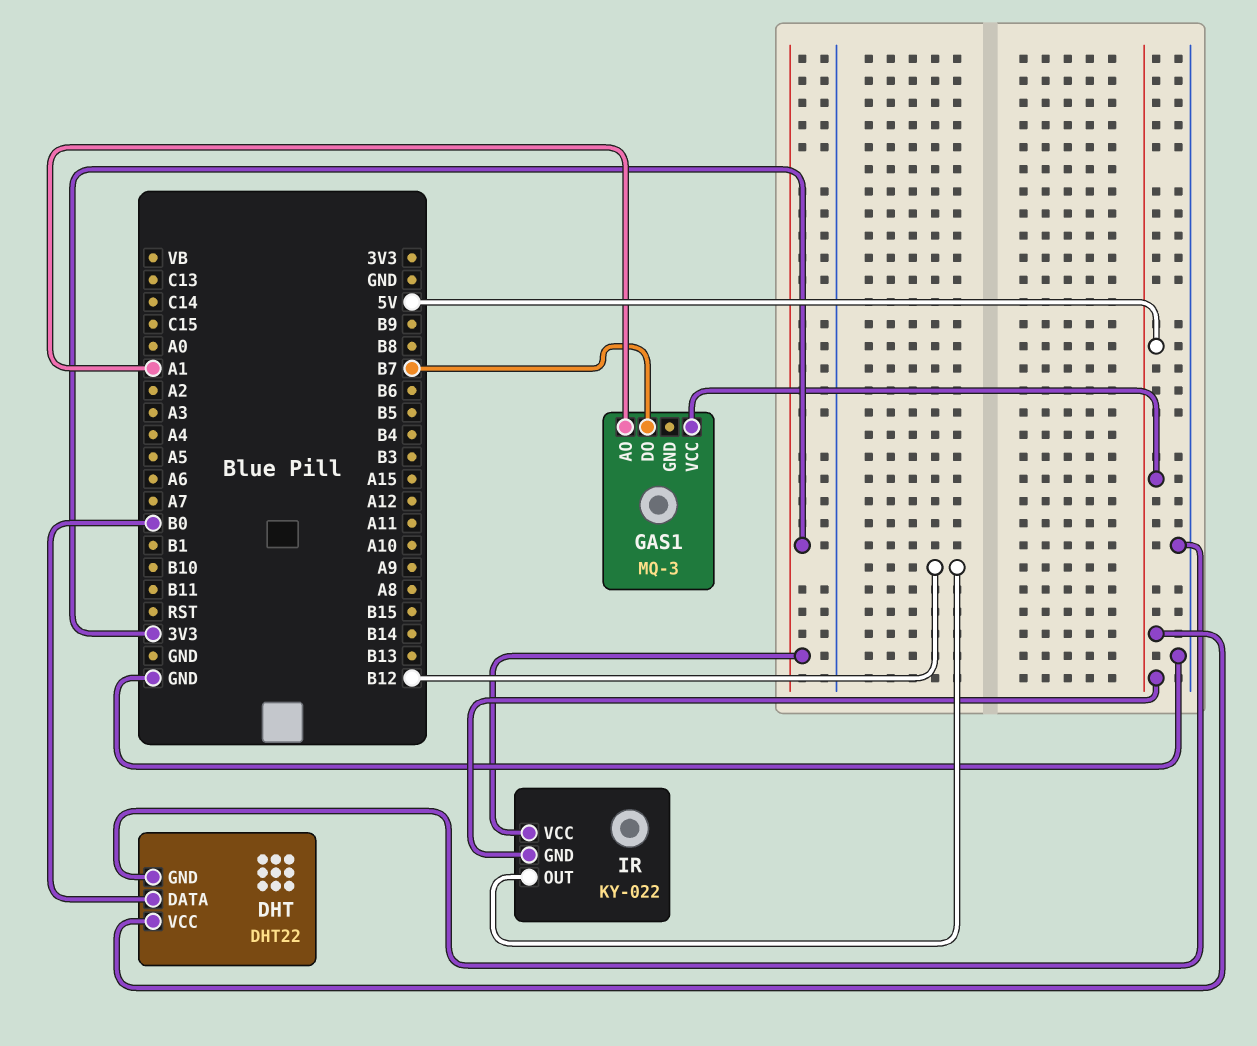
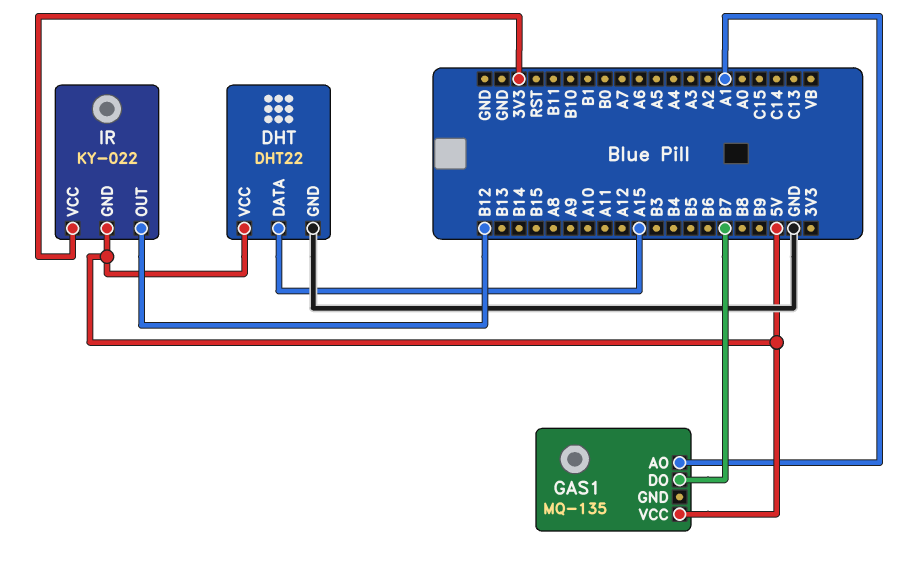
DHT pin DATA: B0 -> A15
GAS1: MQ-3 -> MQ-135

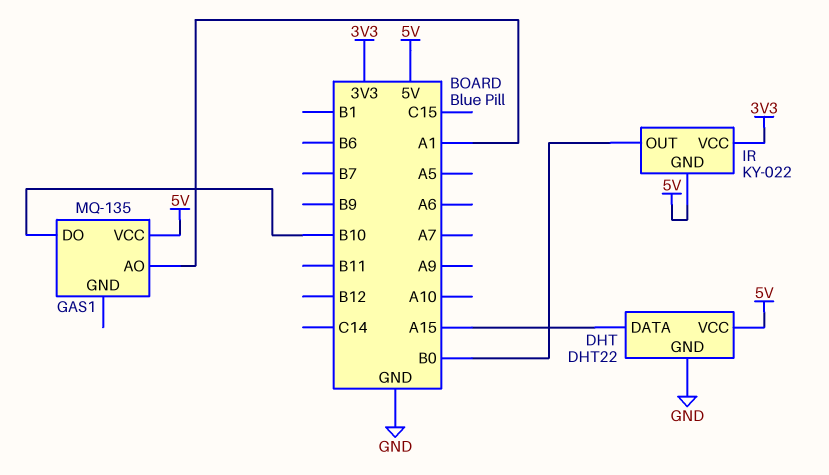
GAS1 pin DO: B7 -> B10
IR pin OUT: B12 -> B0

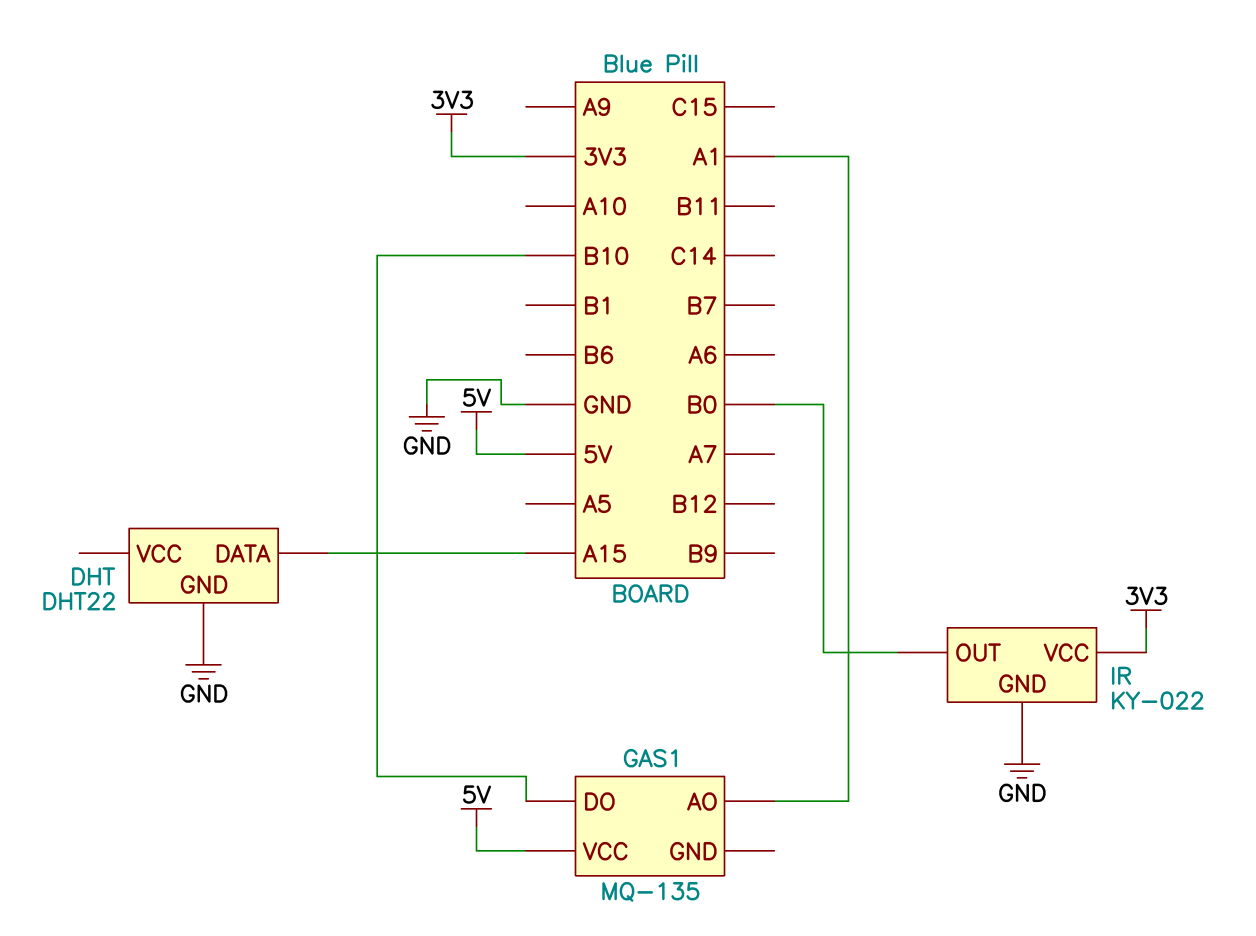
DHT pin VCC: 5V -> none
IR pin GND: 5V -> GND

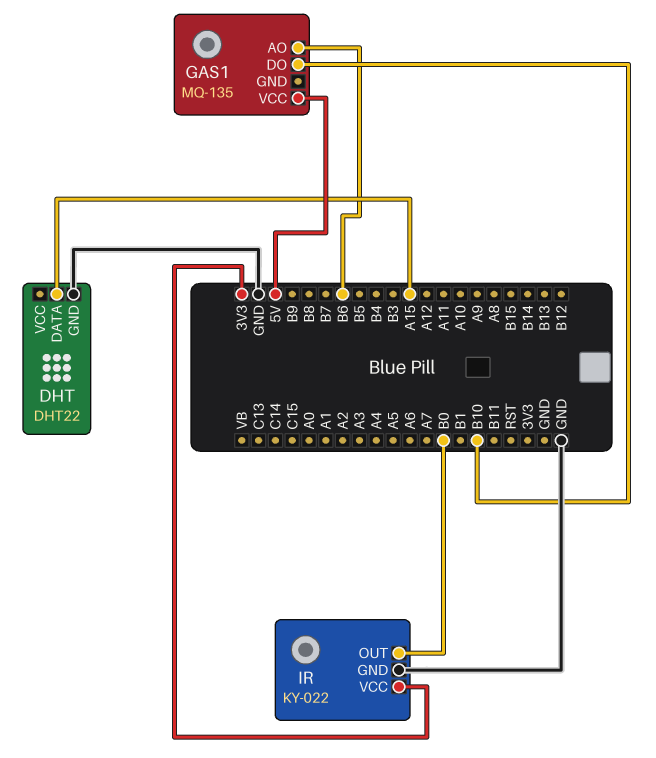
GAS1 pin AO: A1 -> B6

